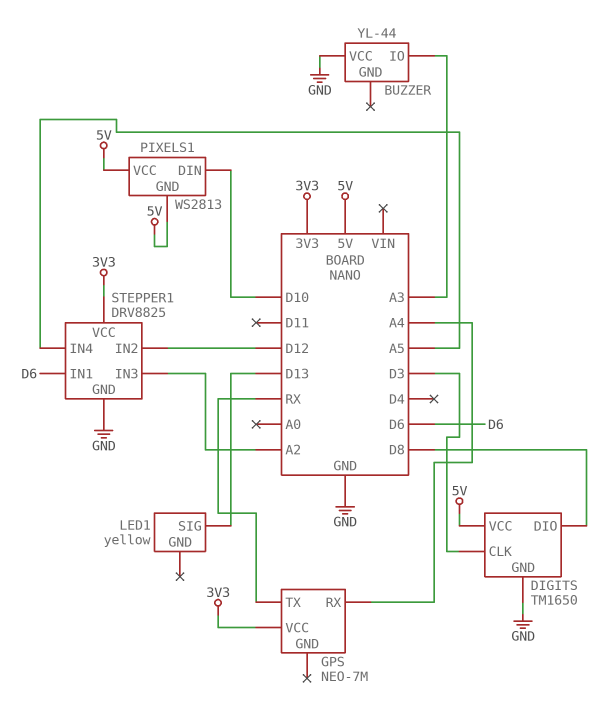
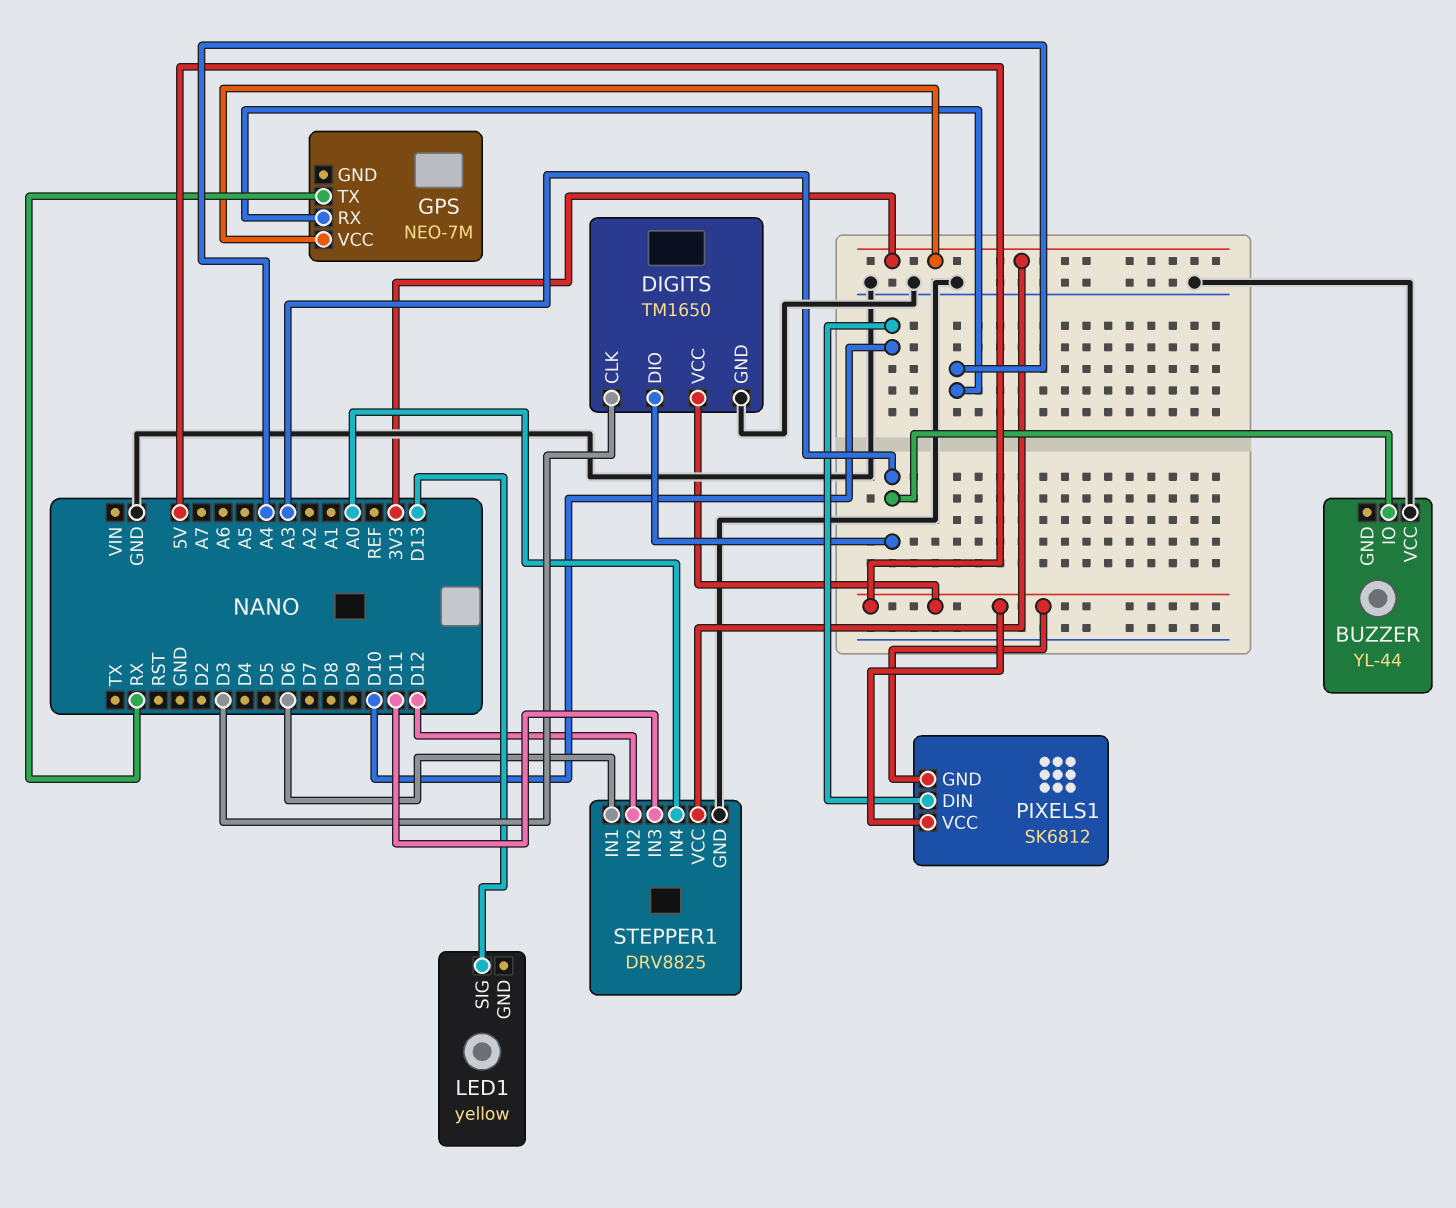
DIGITS pin DIO: D8 -> A3
PIXELS1: WS2813 -> SK6812
STEPPER1 pin IN3: A2 -> D11
STEPPER1 pin IN4: A5 -> A0

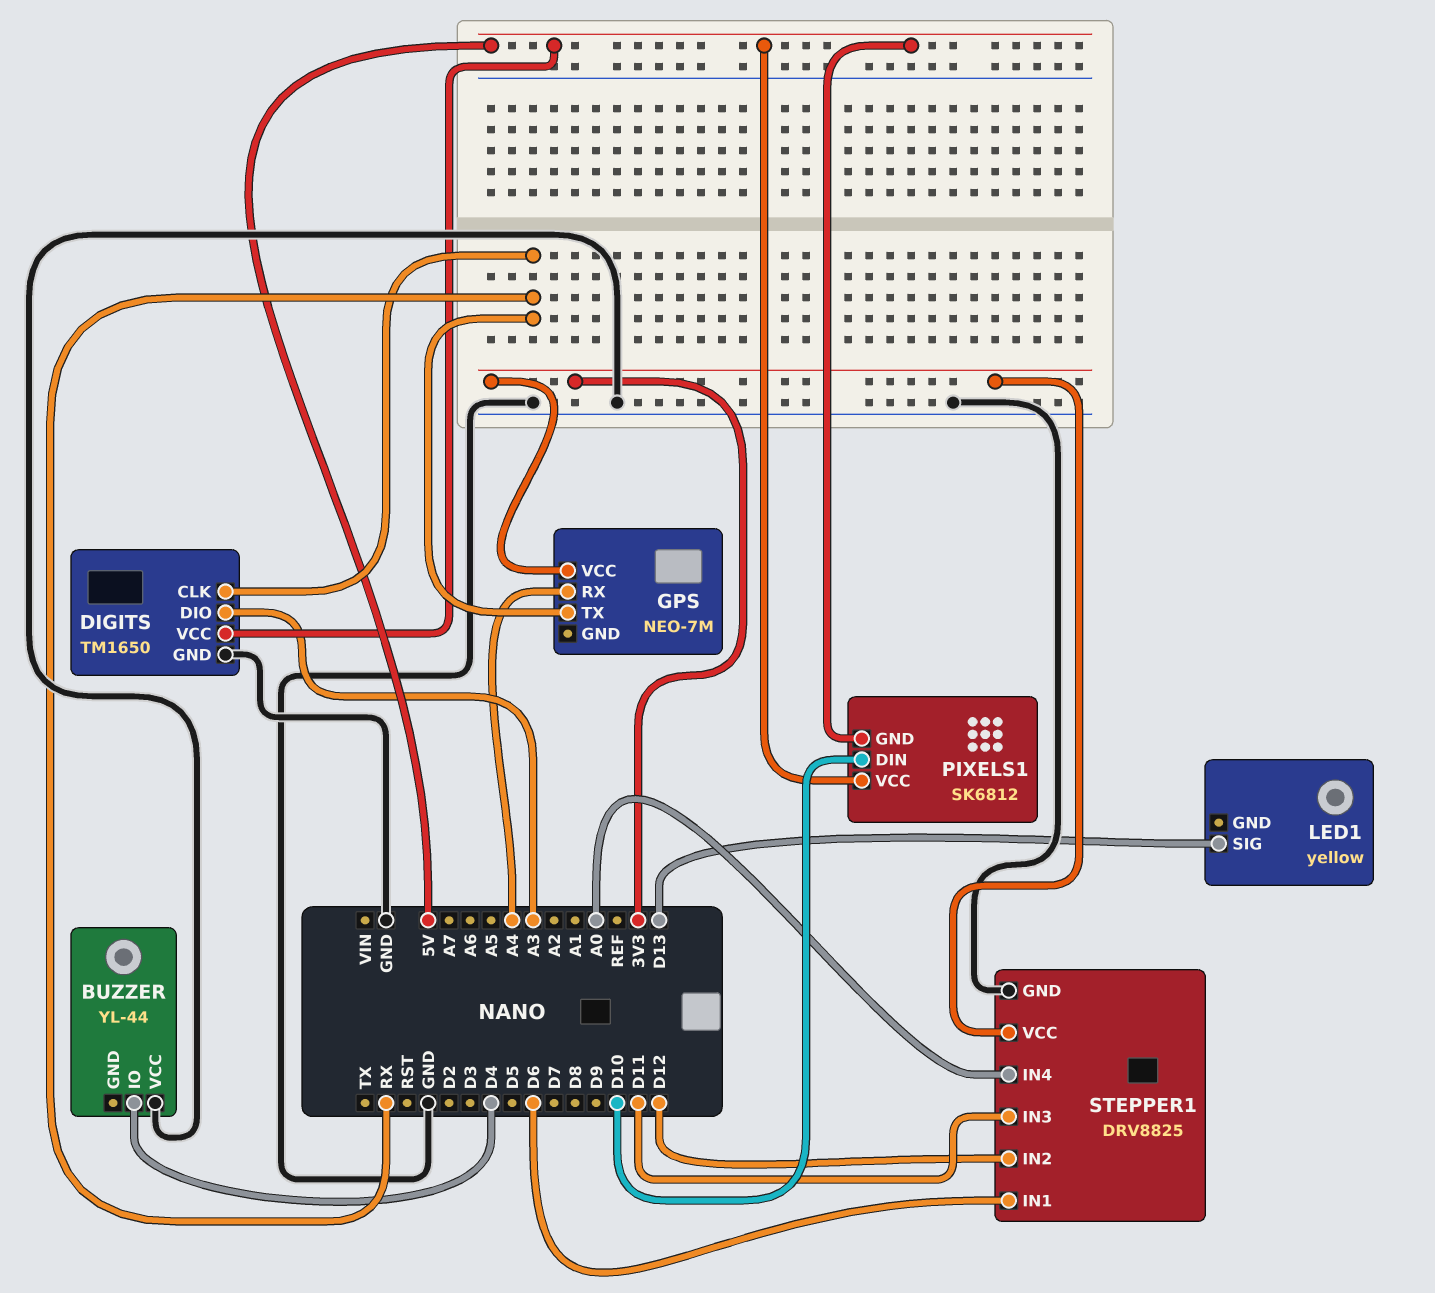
BUZZER pin IO: A3 -> D4
DIGITS pin CLK: D3 -> RX

